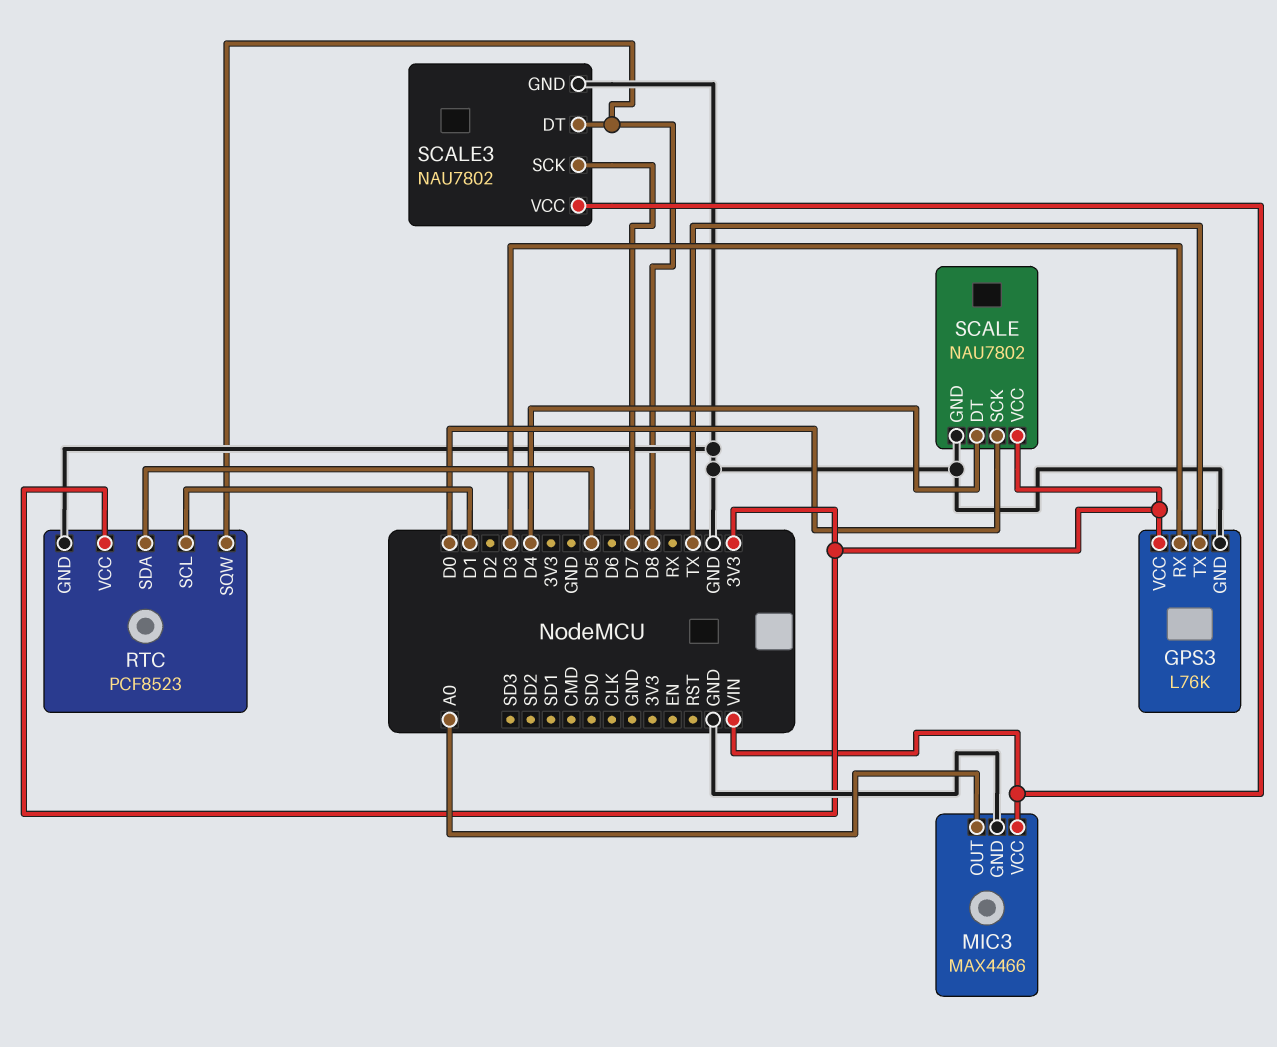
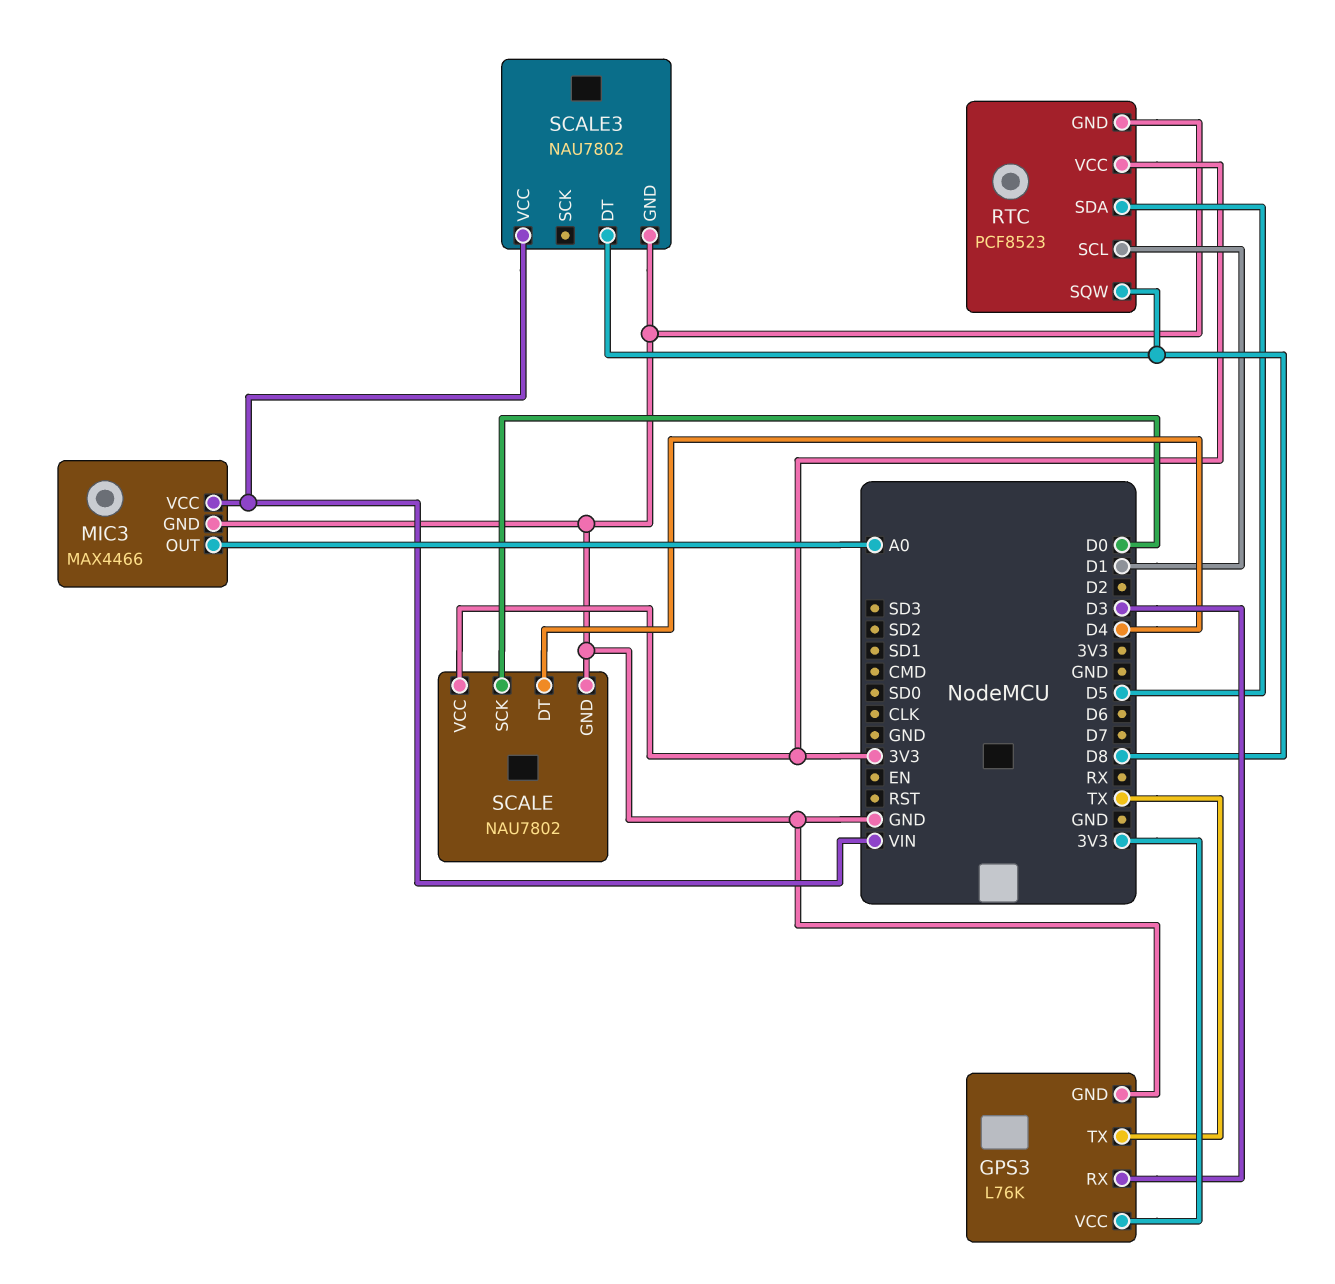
SCALE3 pin SCK: D7 -> none

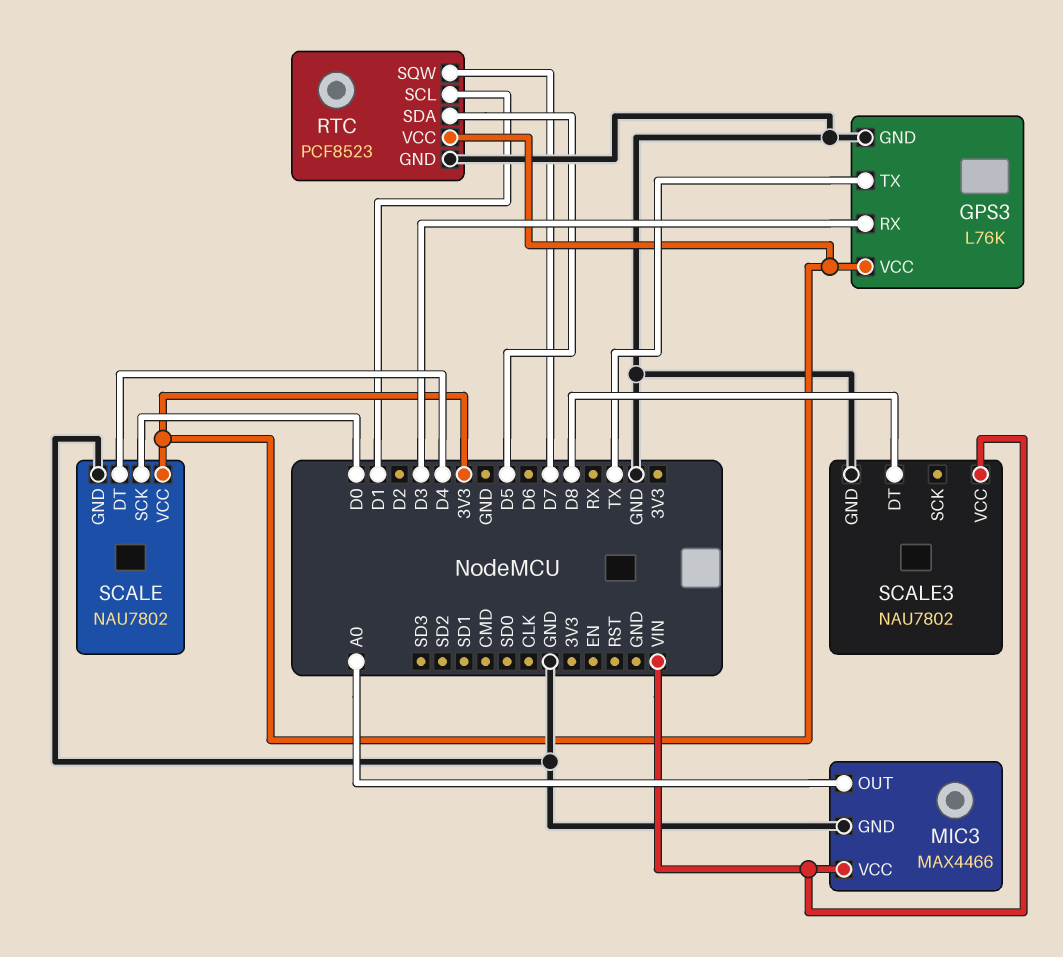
RTC pin SQW: D8 -> D7

